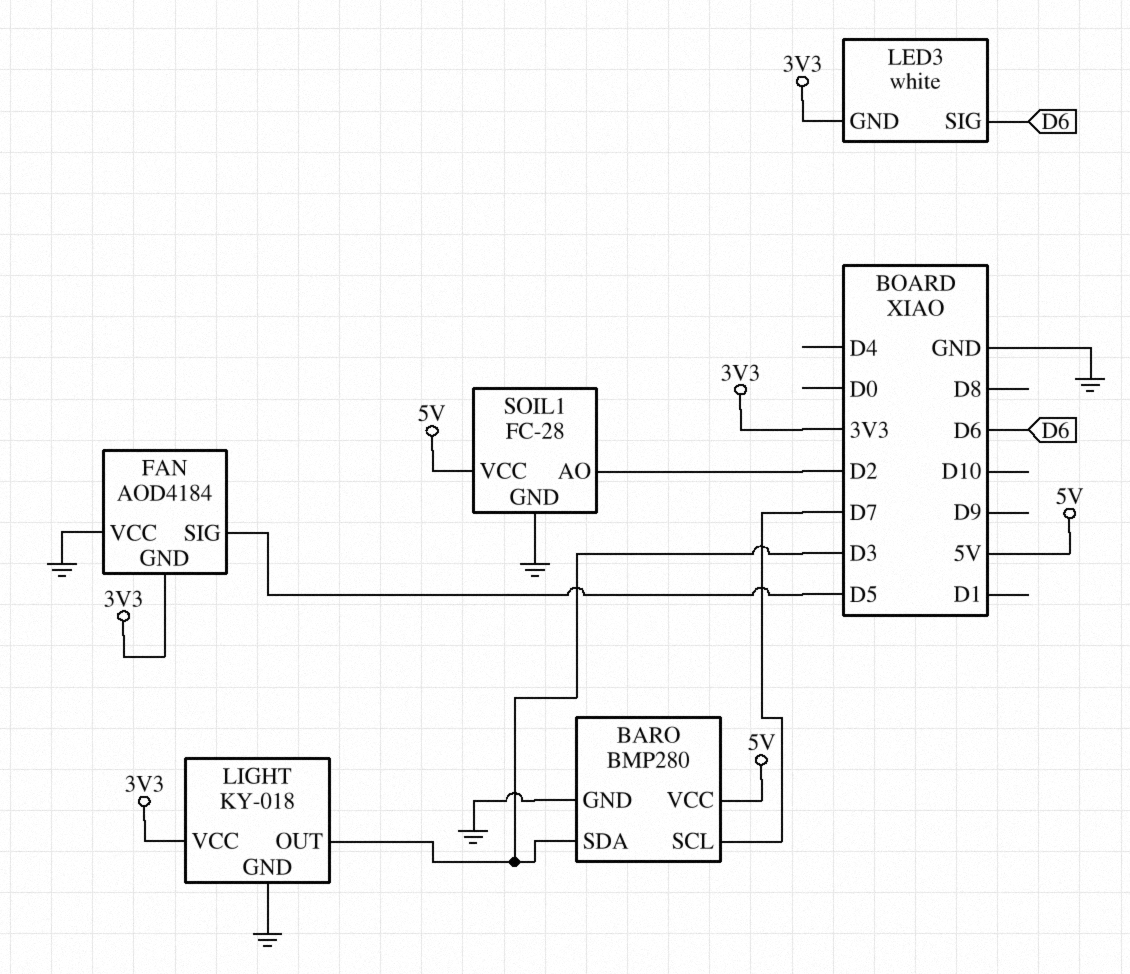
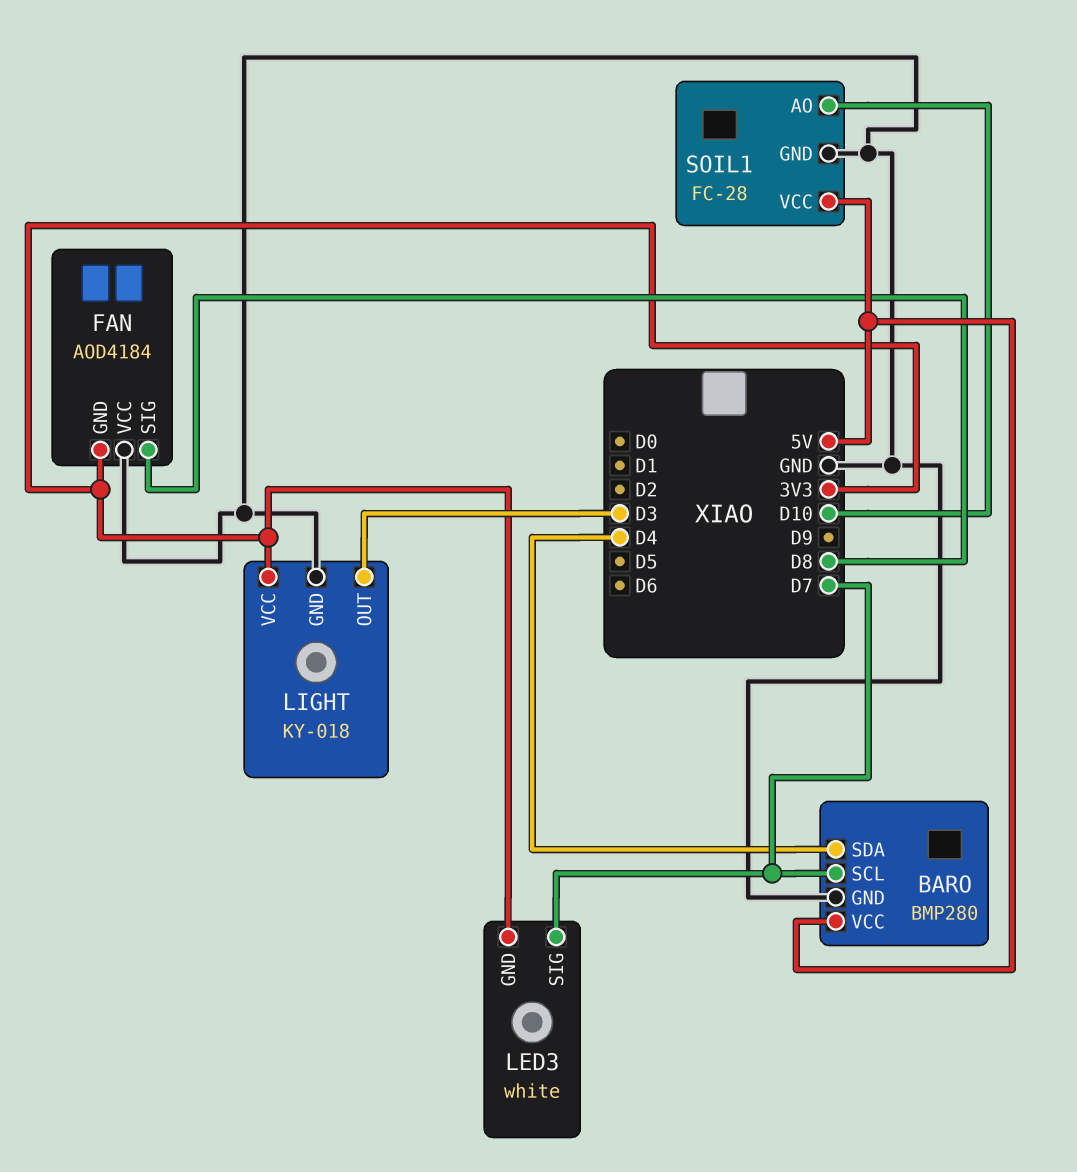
BARO pin SDA: D3 -> D4
FAN pin SIG: D5 -> D8
LED3 pin SIG: D6 -> D7
SOIL1 pin AO: D2 -> D10

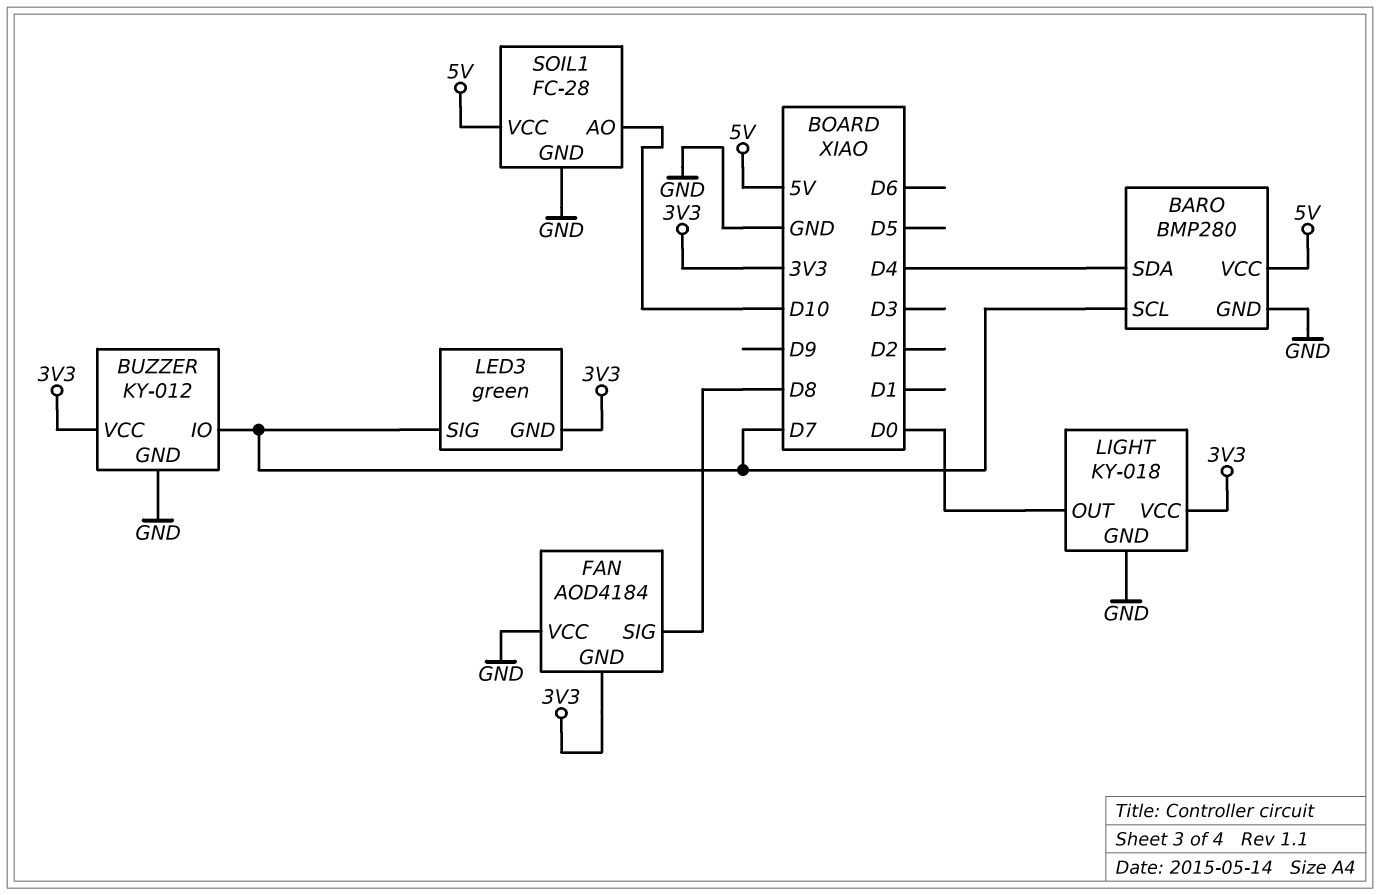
BUZZER: none -> KY-012
BUZZER pin GND: none -> GND
BUZZER pin IO: none -> D7
BUZZER pin VCC: none -> 3V3
LED3: white -> green
LIGHT pin OUT: D3 -> D0

